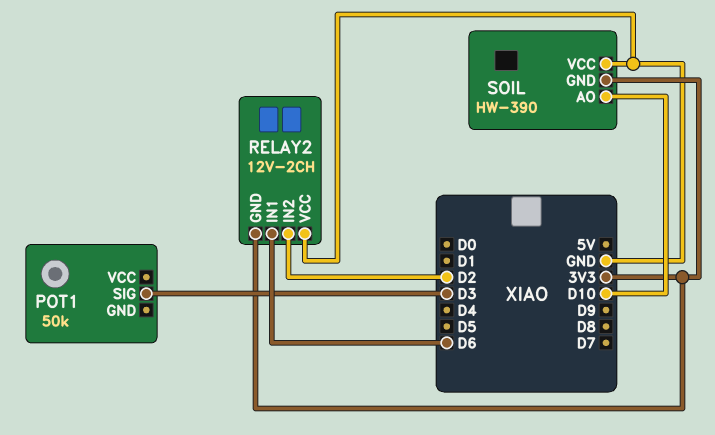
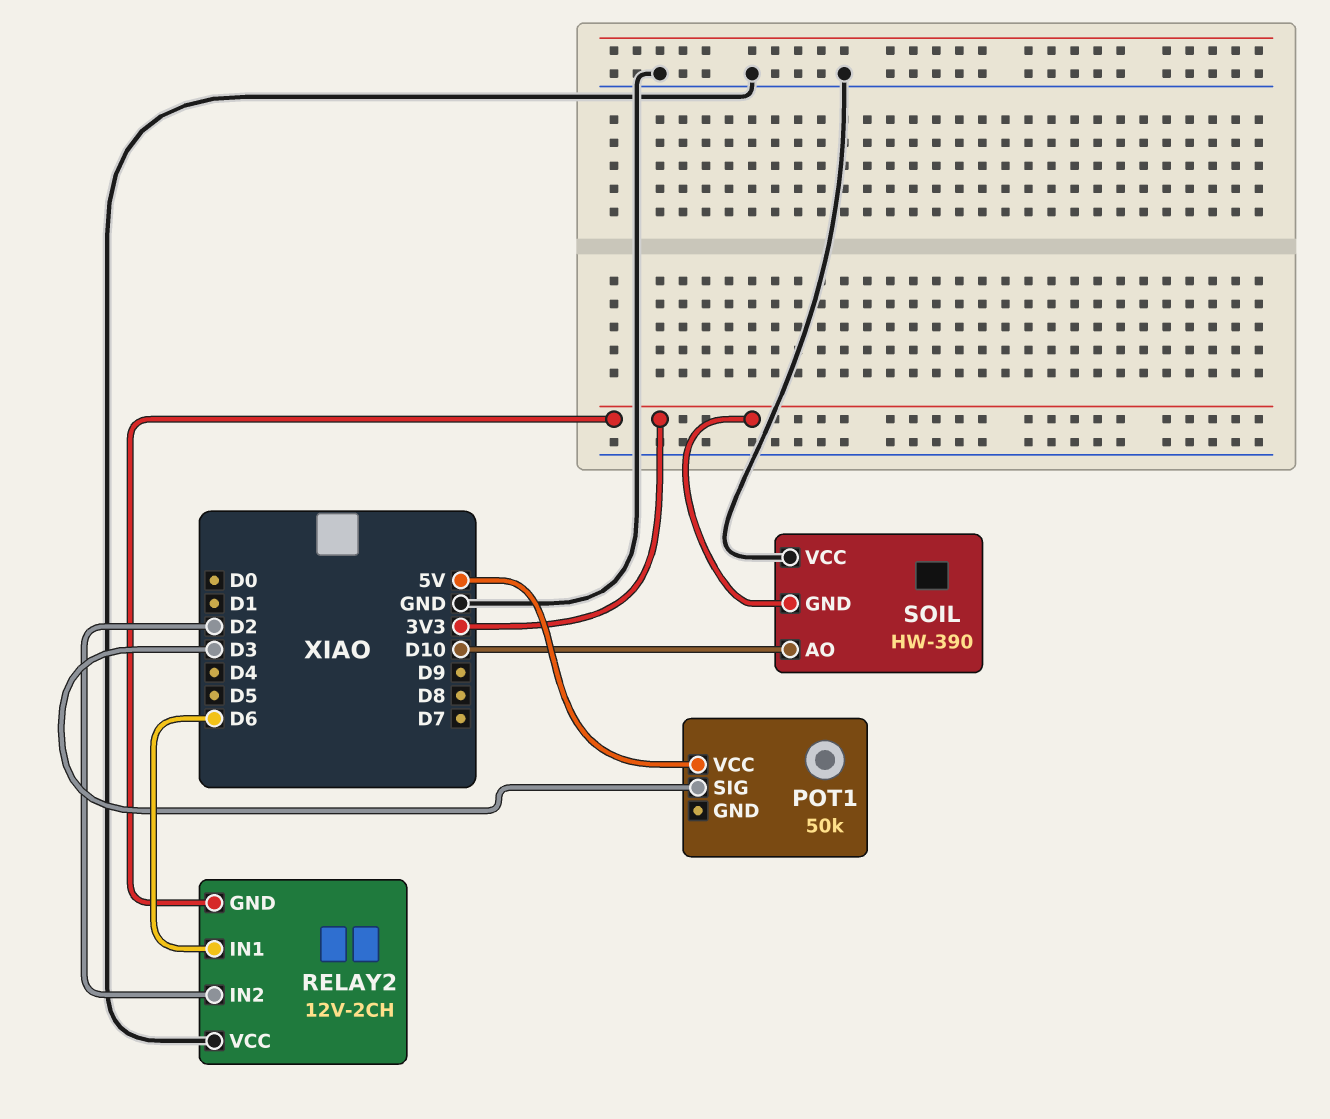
POT1 pin VCC: none -> 5V

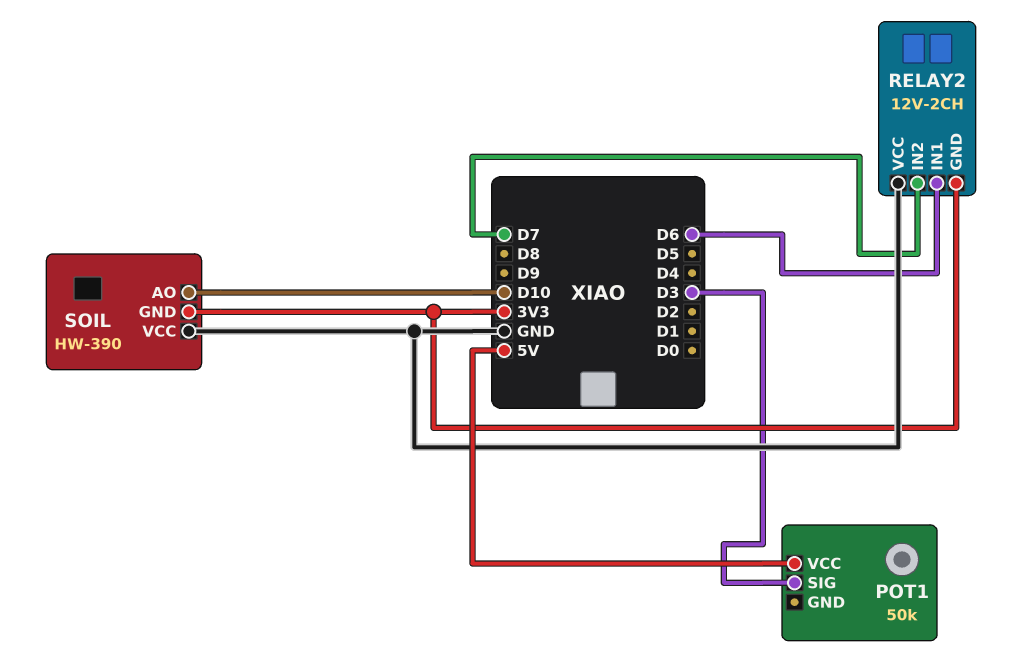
RELAY2 pin IN2: D2 -> D7

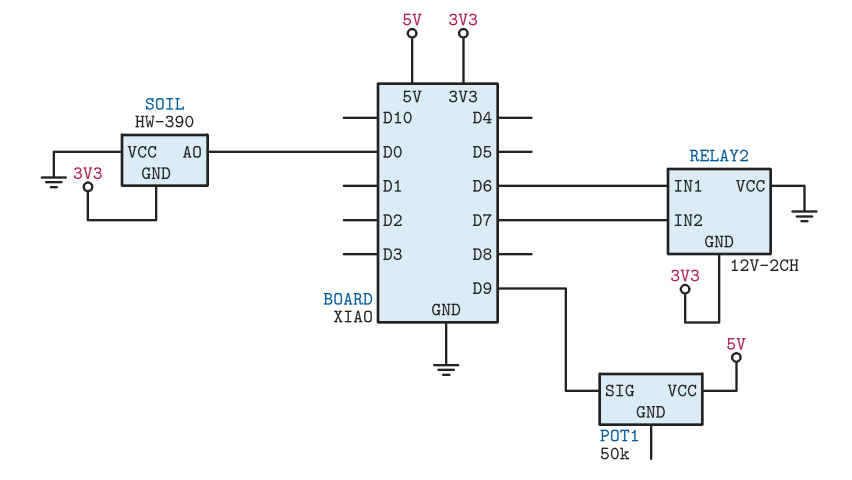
POT1 pin SIG: D3 -> D9
SOIL pin AO: D10 -> D0

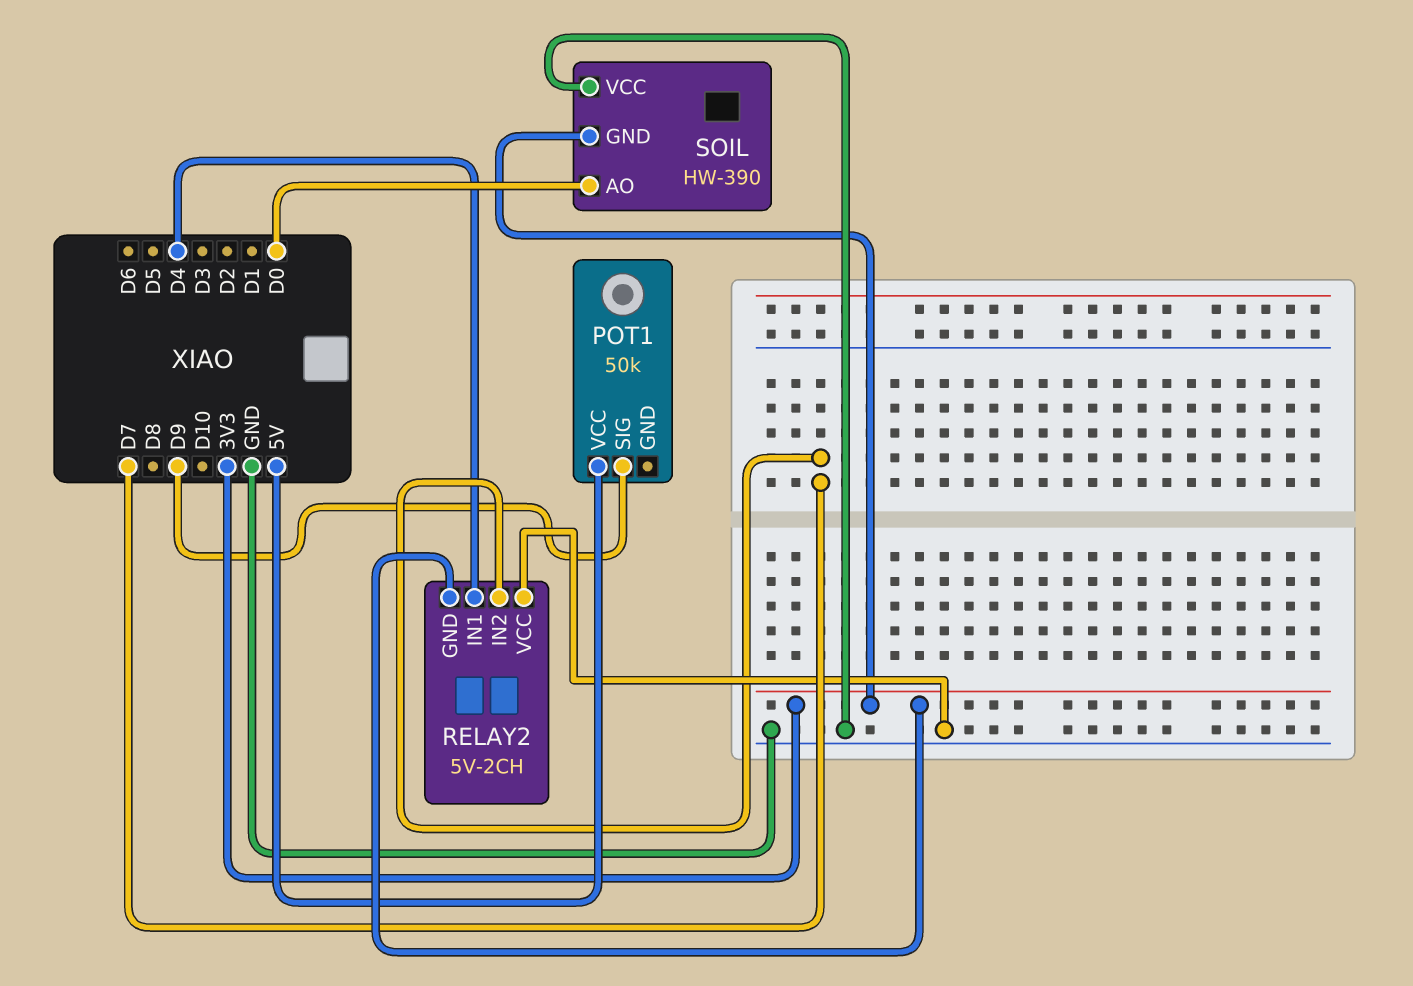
RELAY2: 12V-2CH -> 5V-2CH
RELAY2 pin IN1: D6 -> D4

